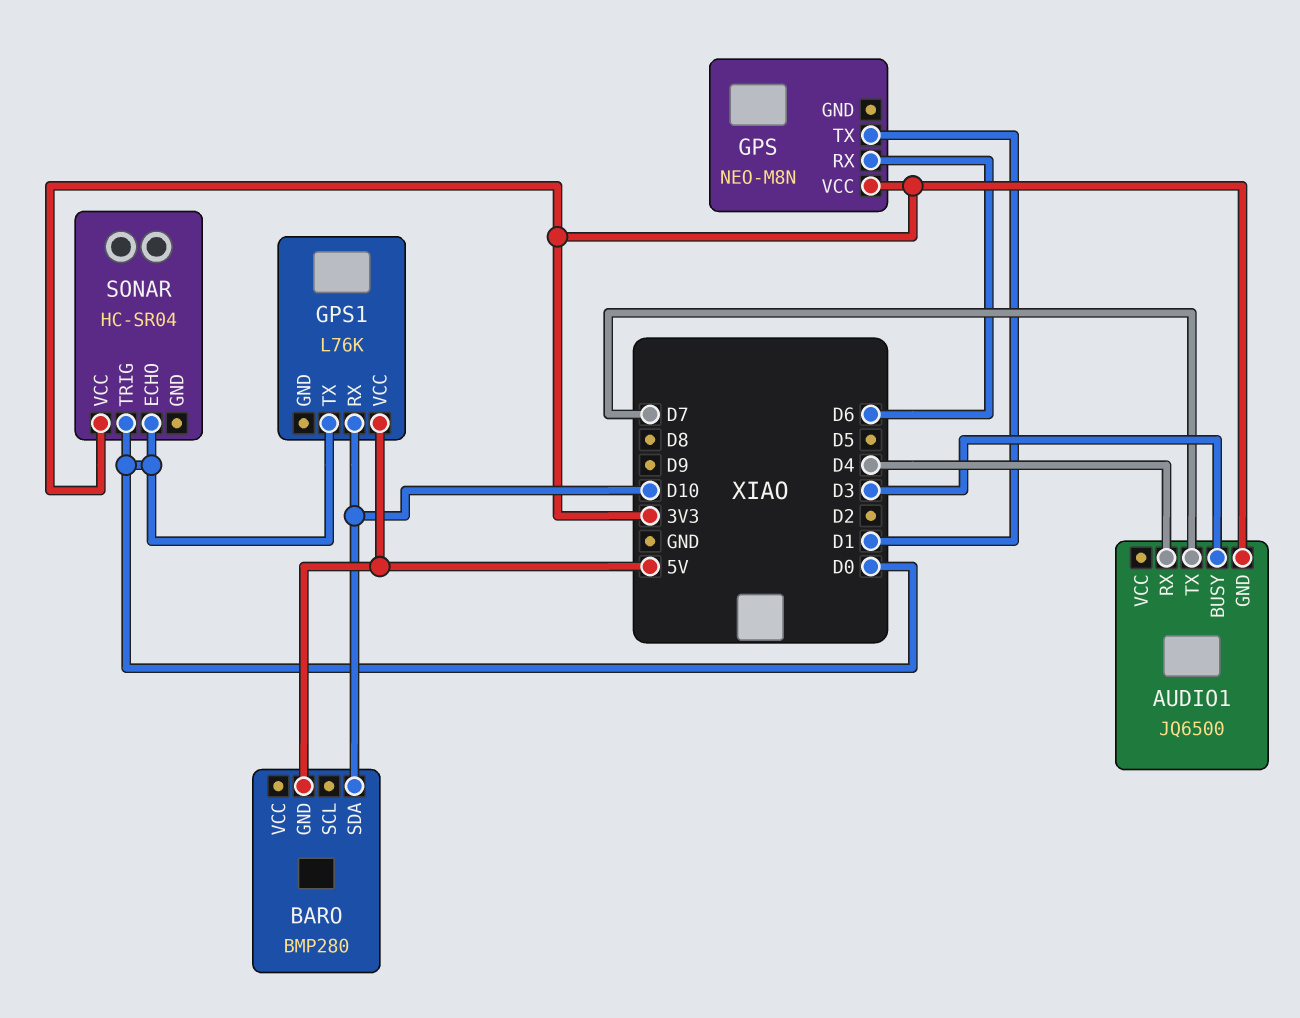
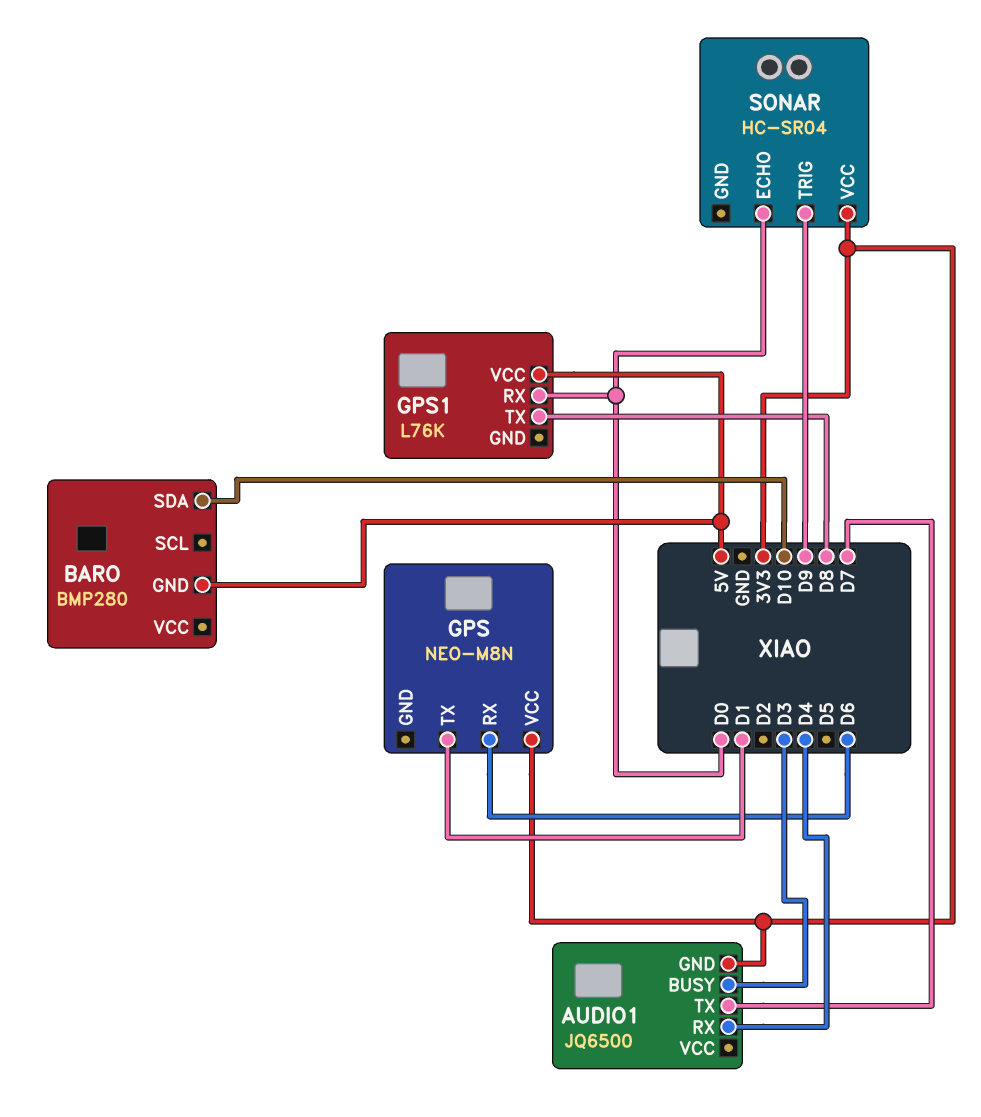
GPS1 pin RX: D10 -> D0
GPS1 pin TX: D0 -> D8
SONAR pin TRIG: D0 -> D9

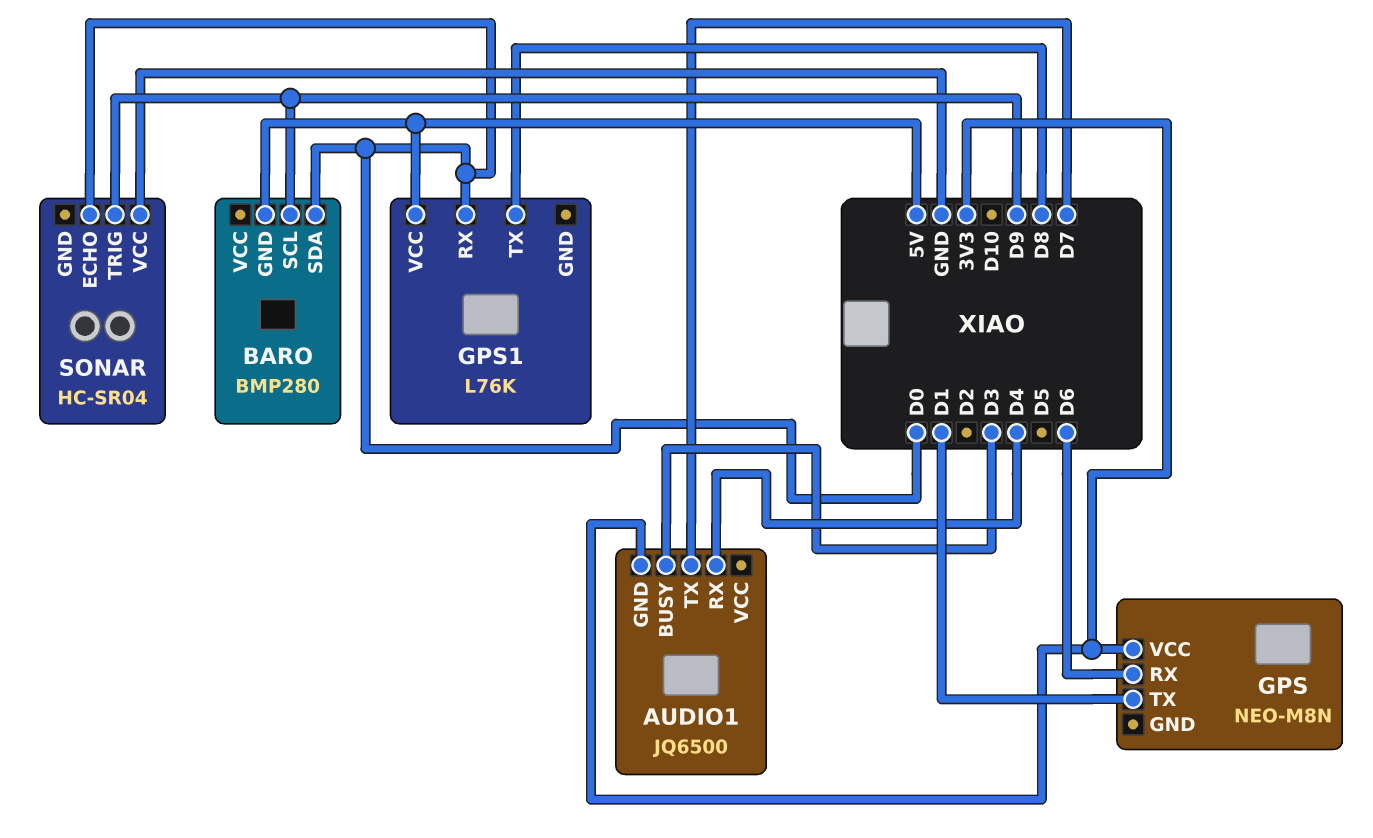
BARO pin SCL: none -> D9
BARO pin SDA: D10 -> D0
SONAR pin VCC: 3V3 -> GND

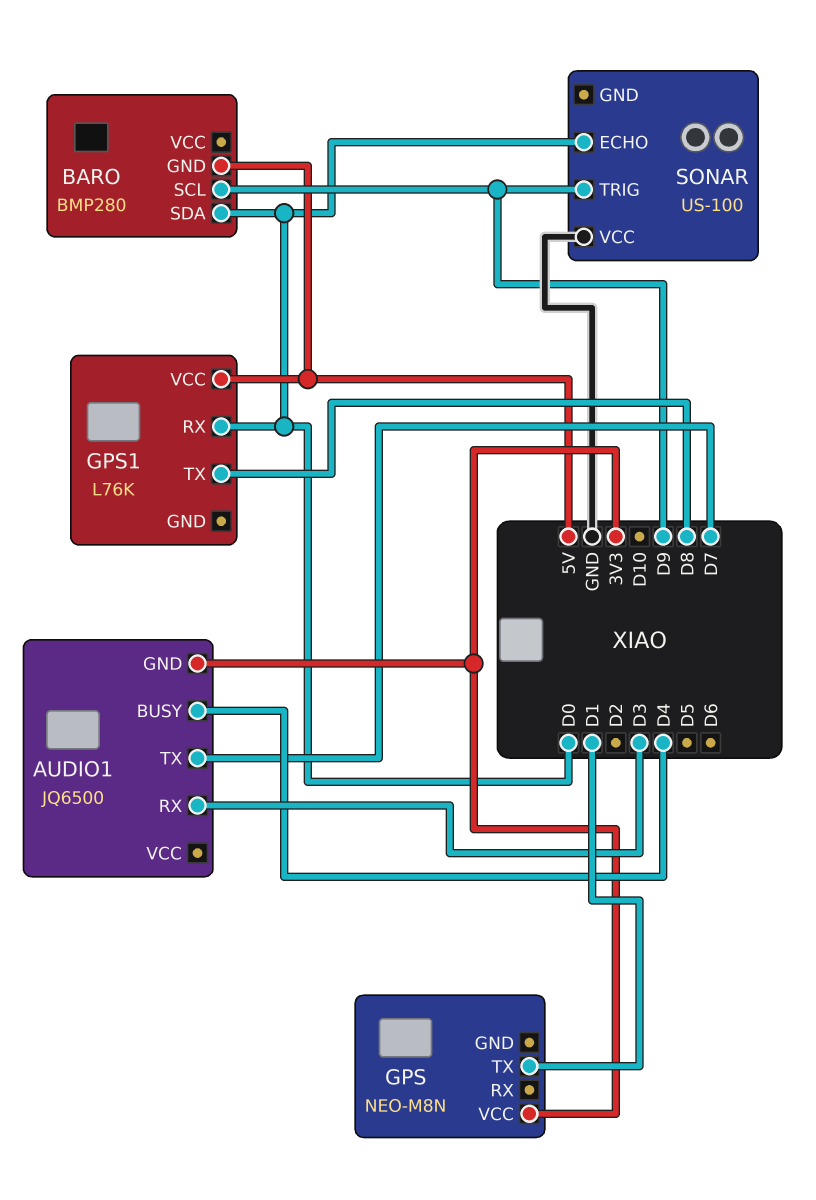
AUDIO1 pin BUSY: D3 -> D4
AUDIO1 pin RX: D4 -> D3
GPS pin RX: D6 -> none
SONAR: HC-SR04 -> US-100

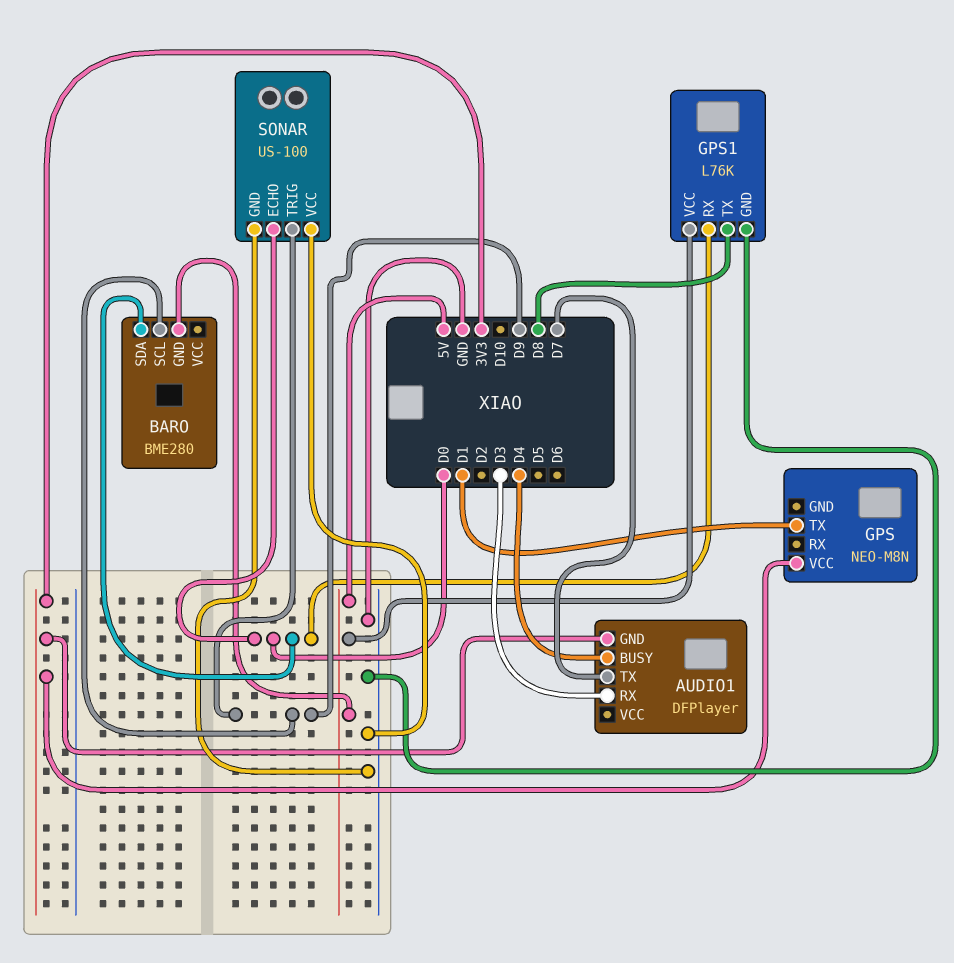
AUDIO1: JQ6500 -> DFPlayer
BARO: BMP280 -> BME280
GPS1 pin GND: none -> GND
SONAR pin GND: none -> GND

